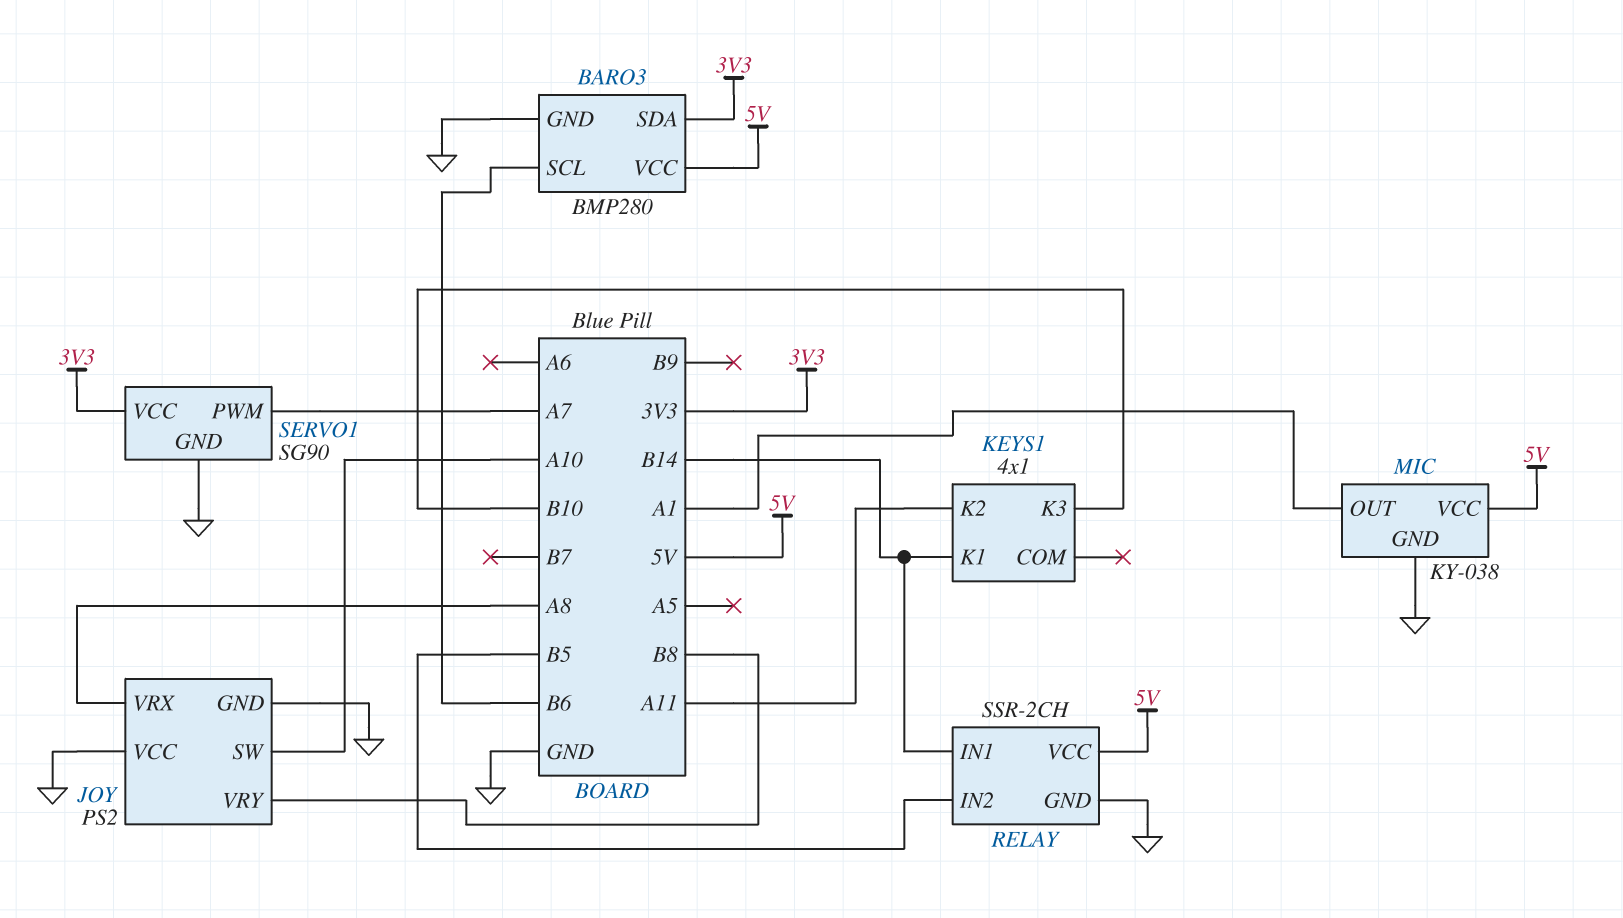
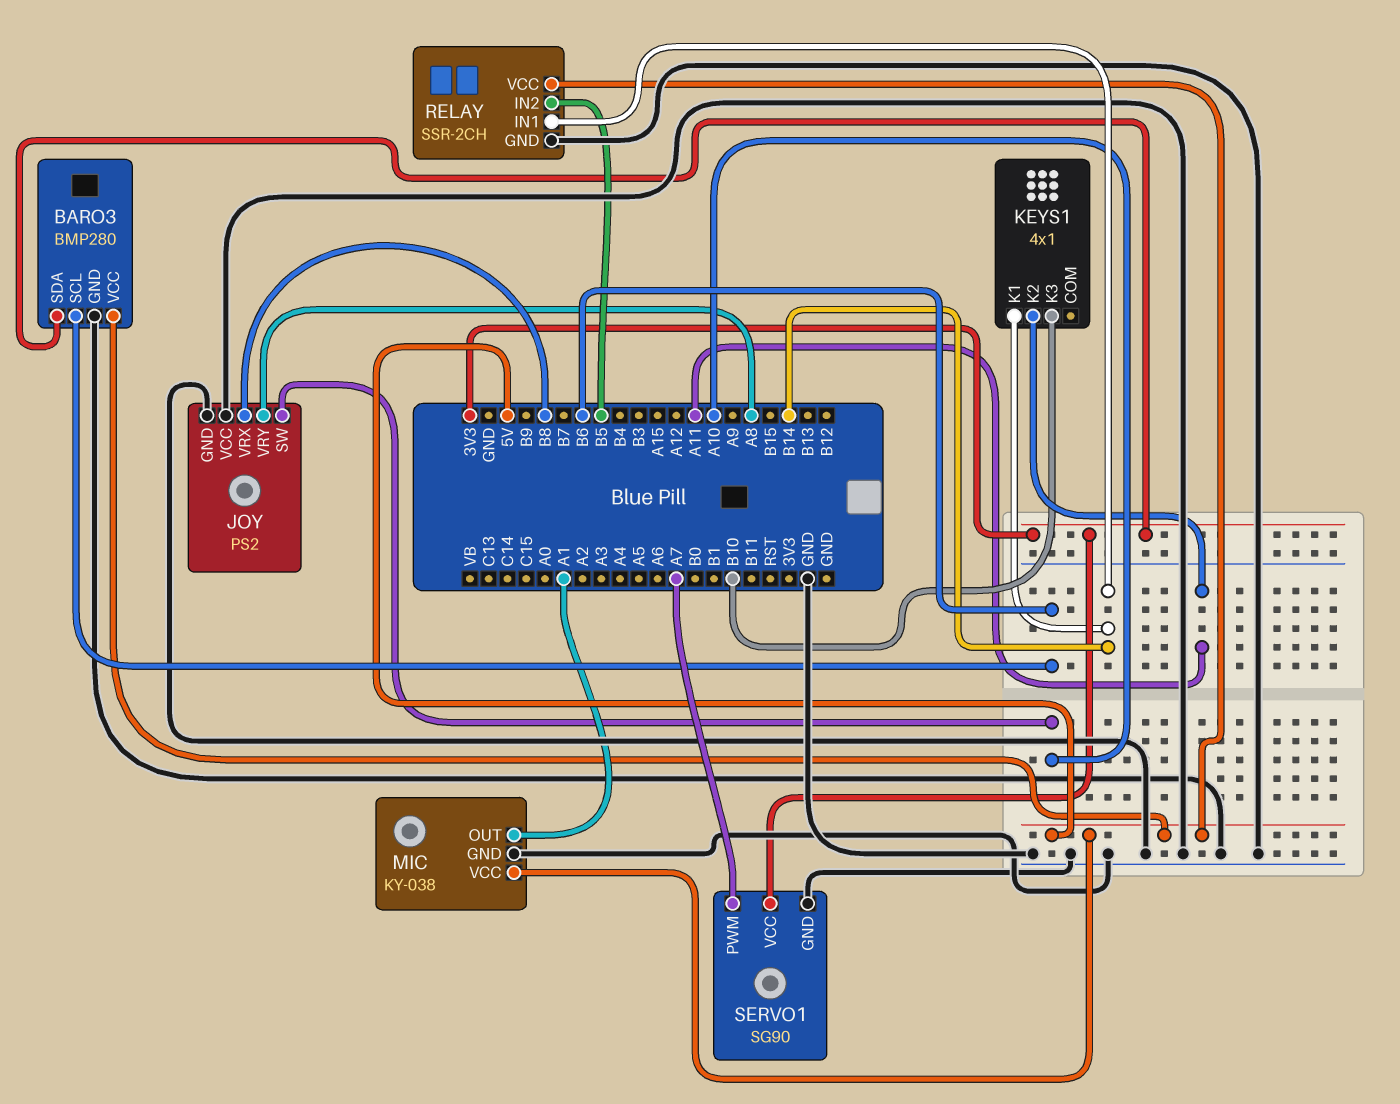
JOY pin VRX: A8 -> B8
JOY pin VRY: B8 -> A8

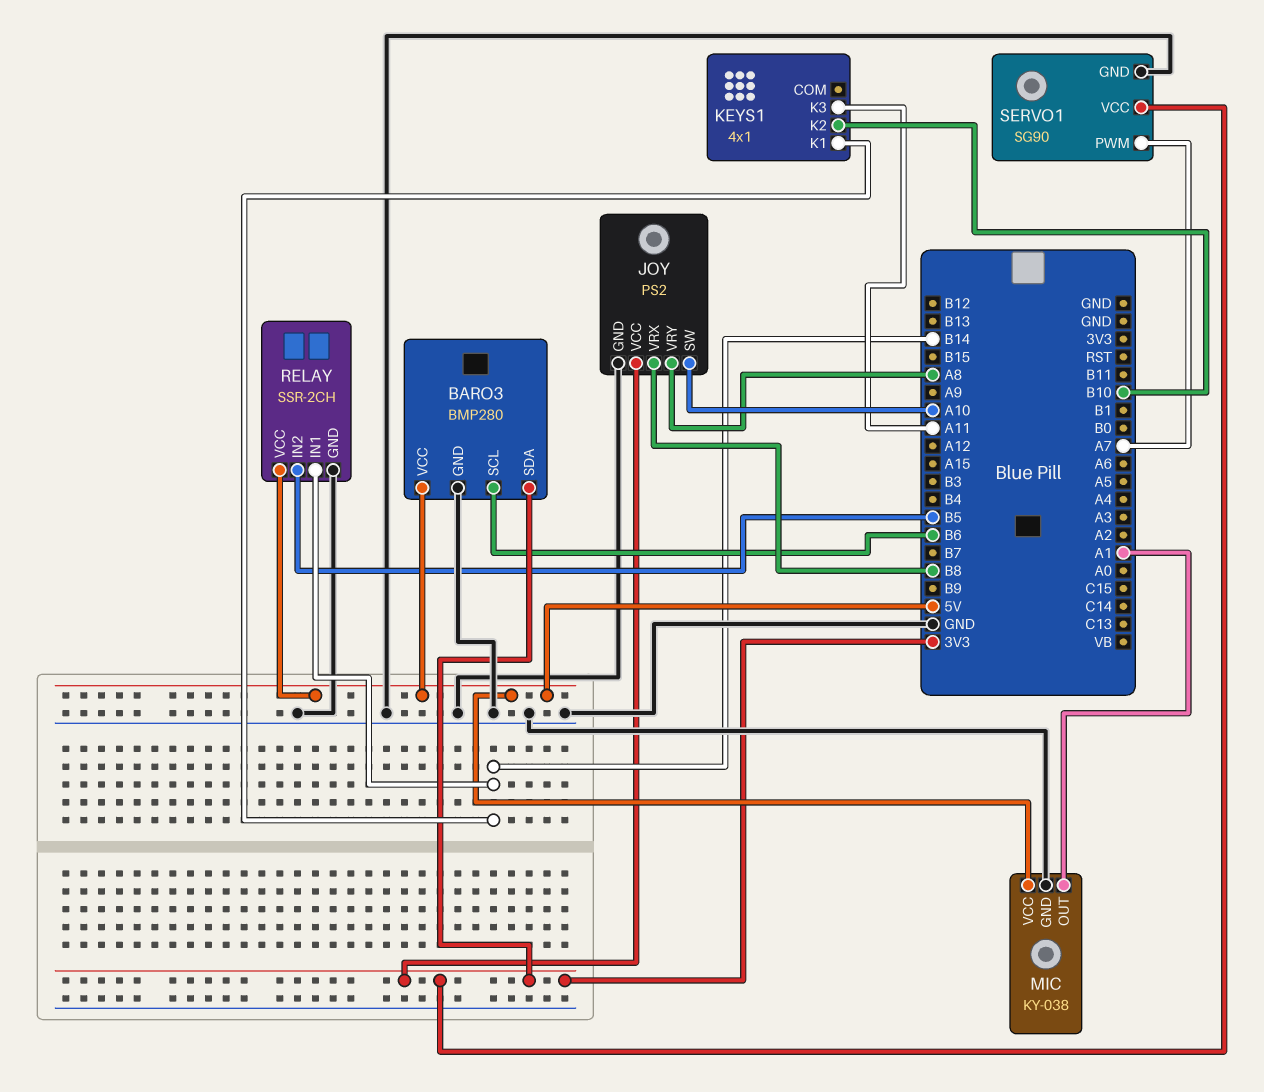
JOY pin VCC: GND -> 3V3
KEYS1 pin K2: A11 -> B10
KEYS1 pin K3: B10 -> A11

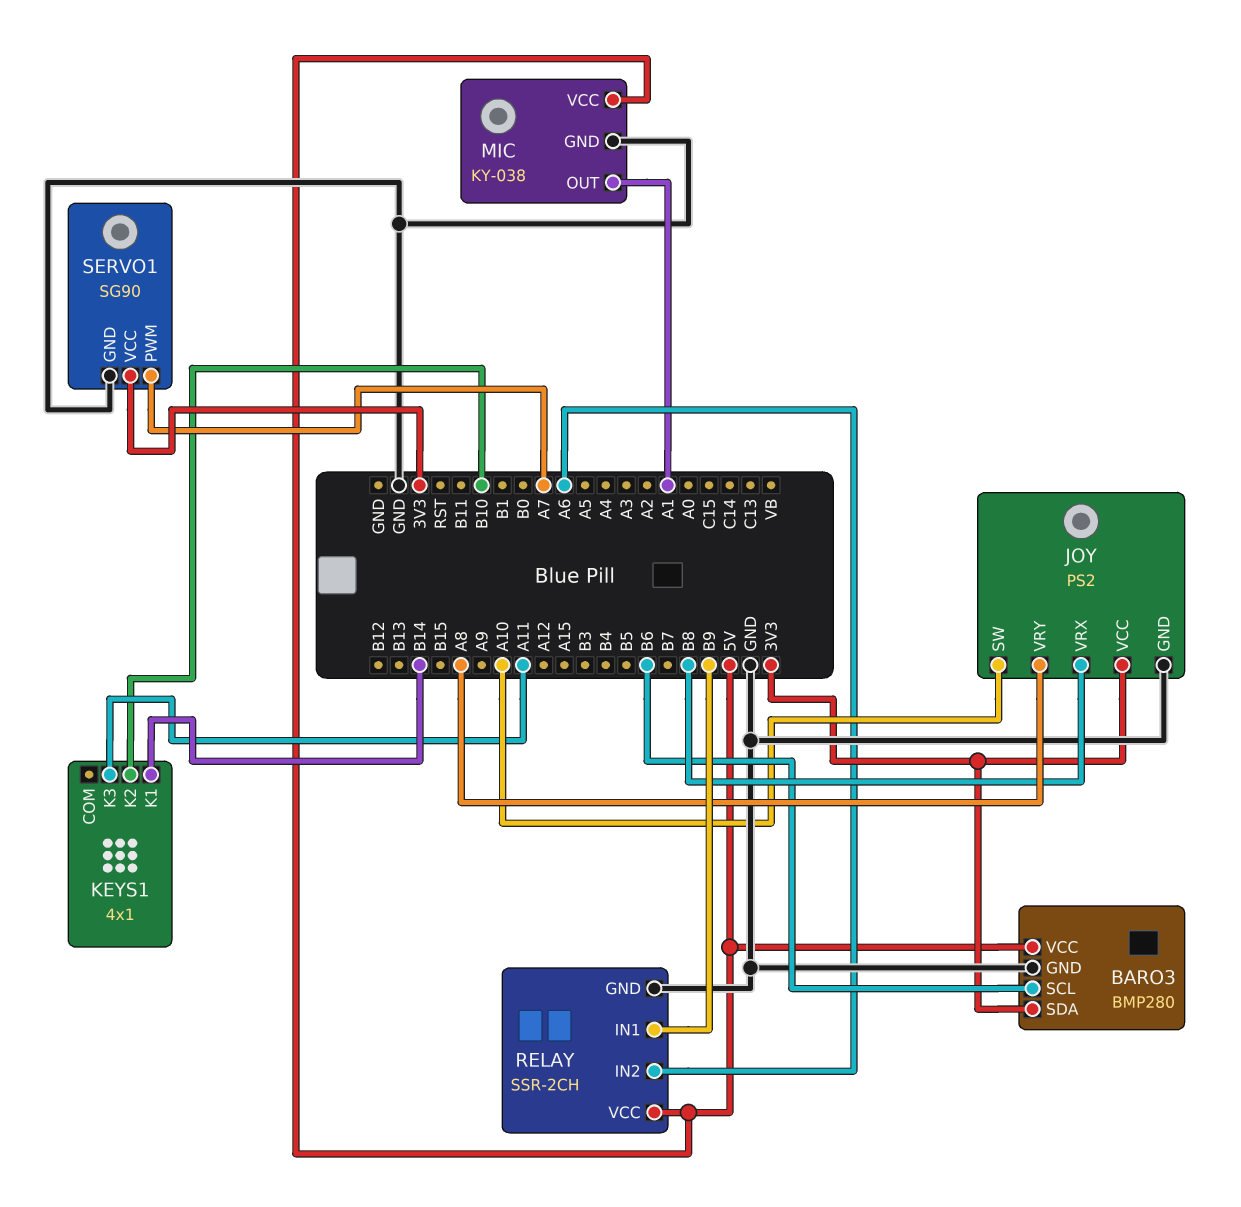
RELAY pin IN1: B14 -> B9
RELAY pin IN2: B5 -> A6

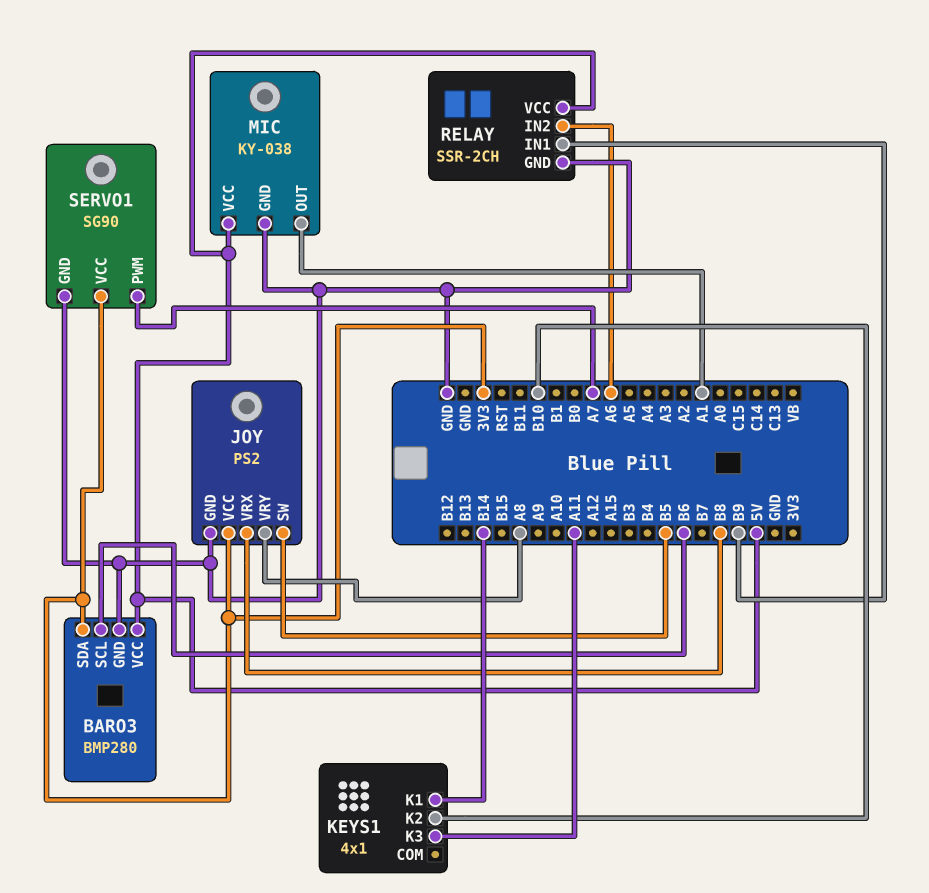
JOY pin SW: A10 -> B5

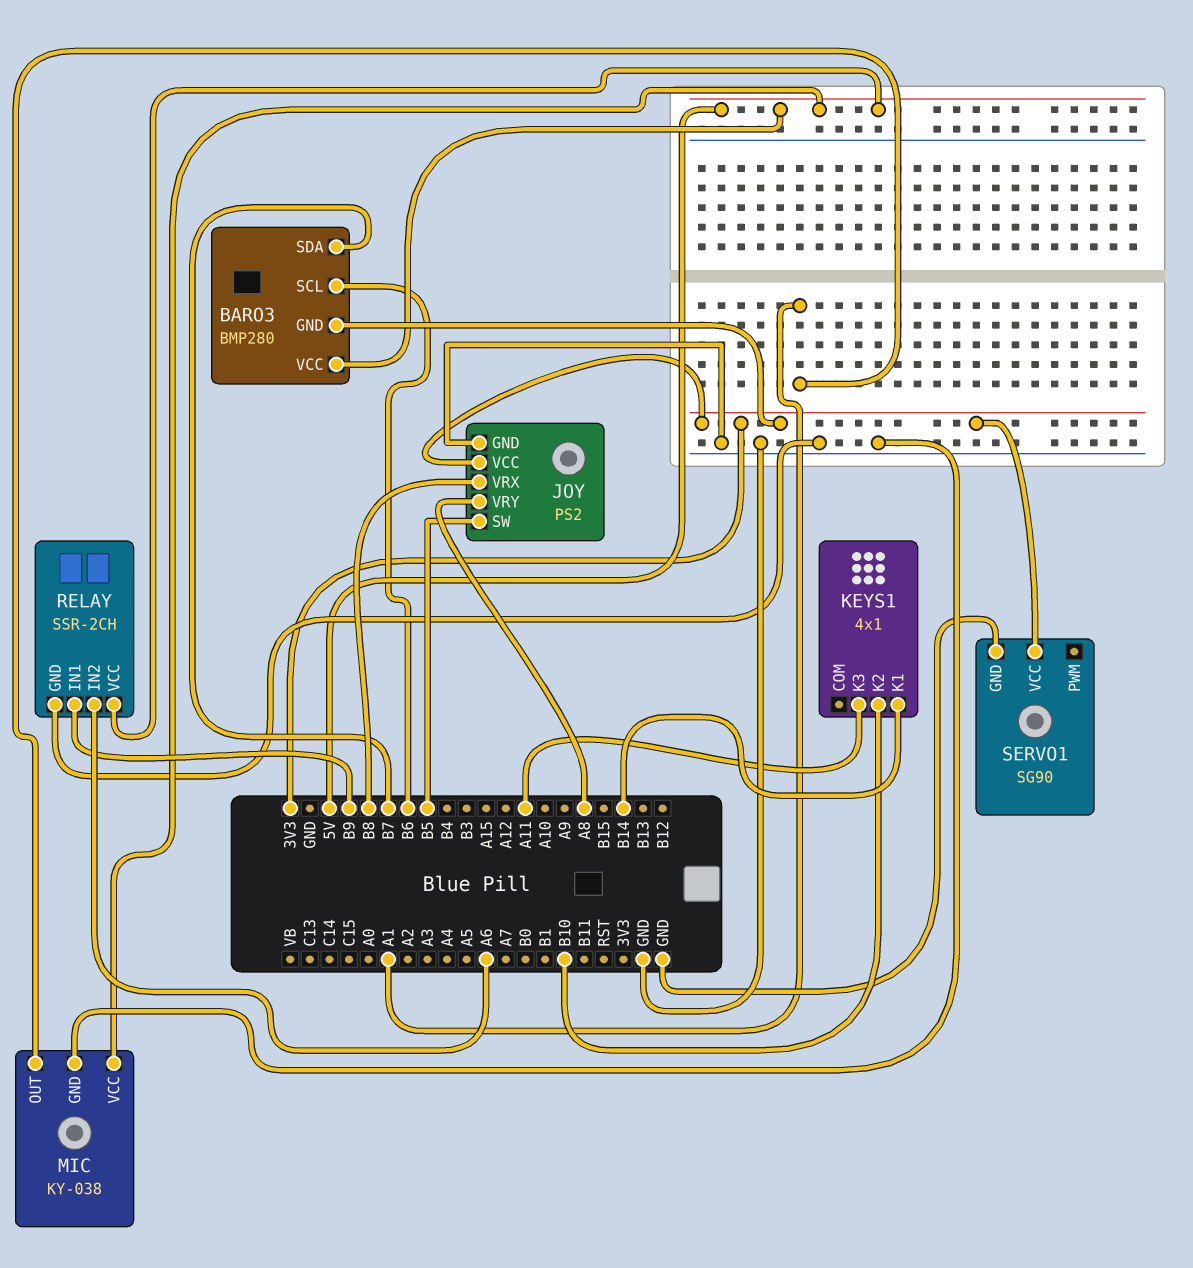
BARO3 pin GND: GND -> 3V3
BARO3 pin SDA: 3V3 -> B7
SERVO1 pin PWM: A7 -> none

